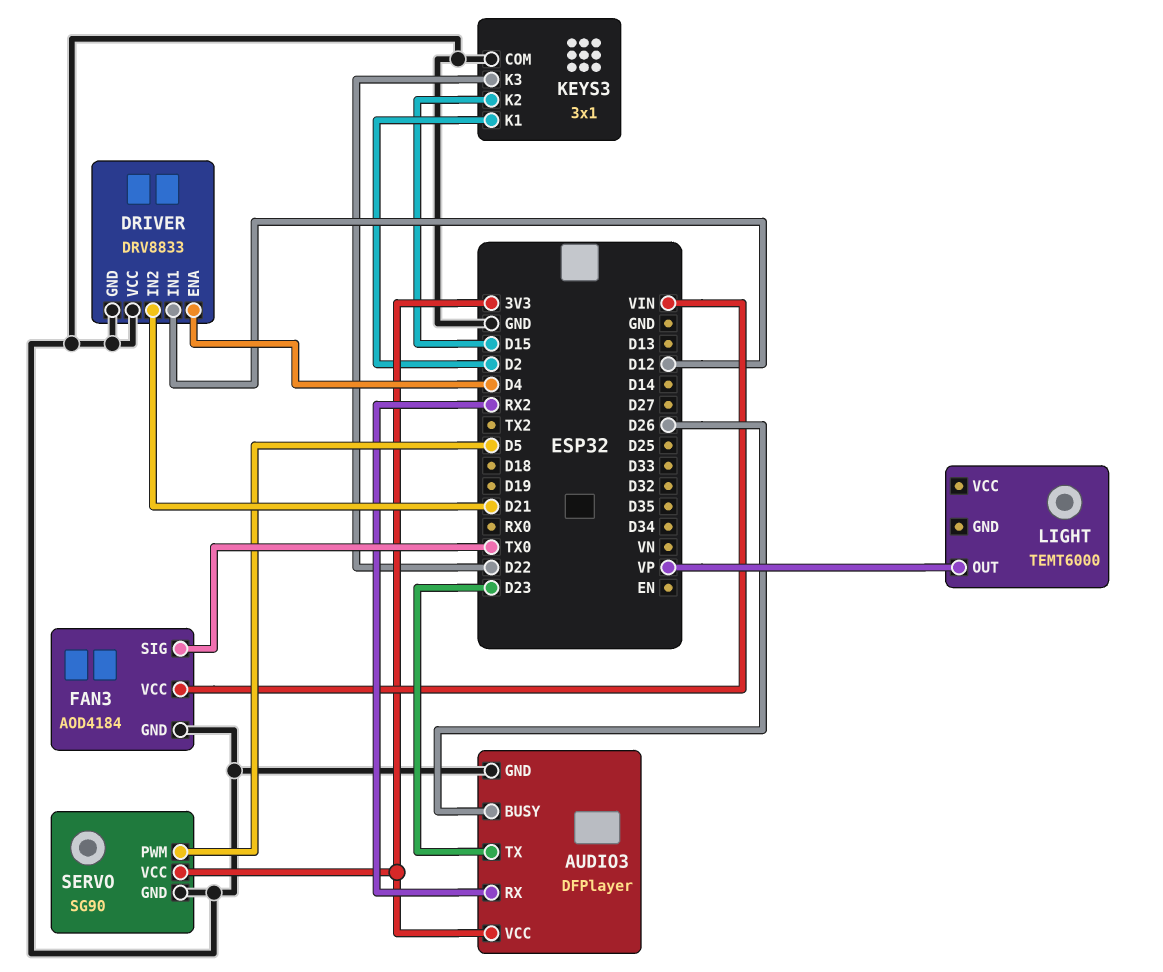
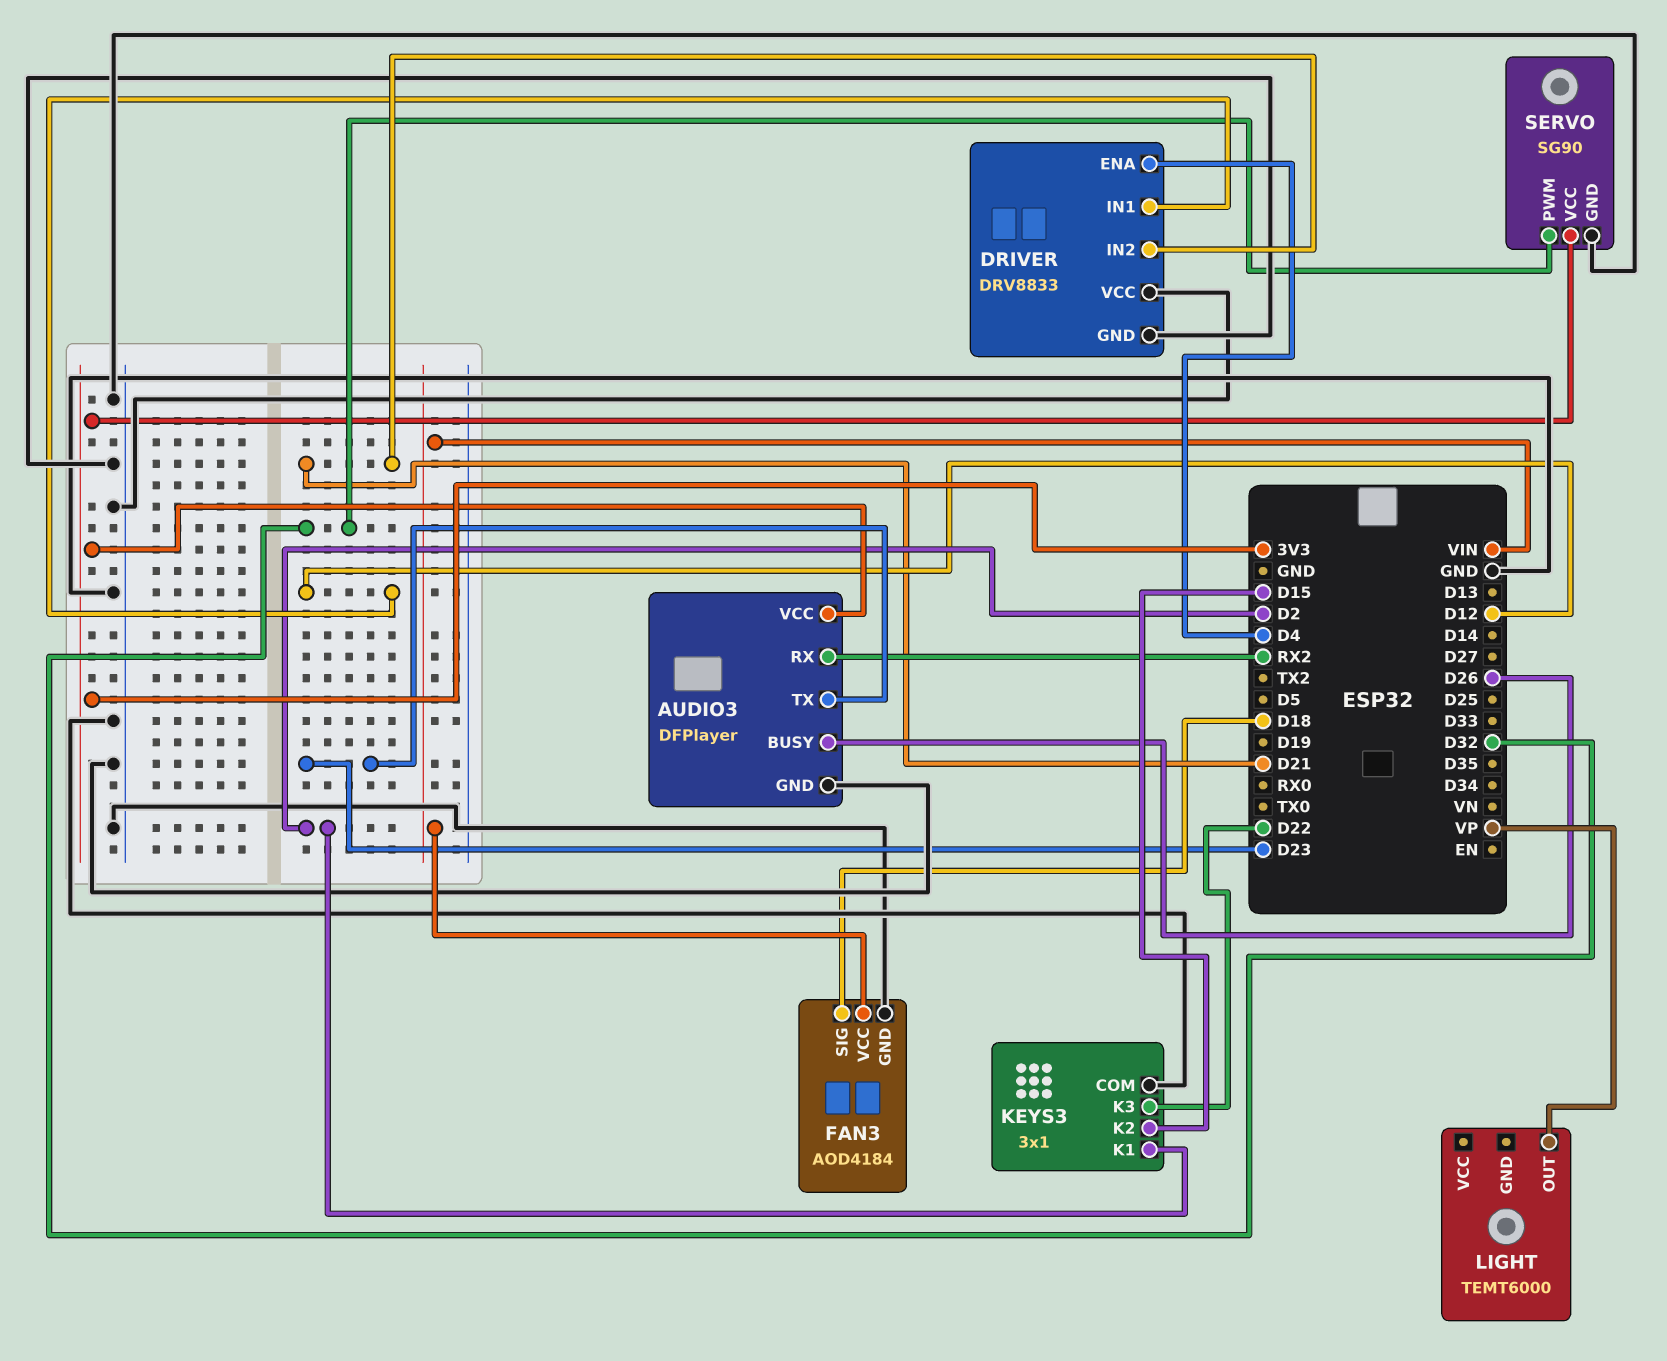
FAN3 pin SIG: TX0 -> D18
SERVO pin PWM: D5 -> D32

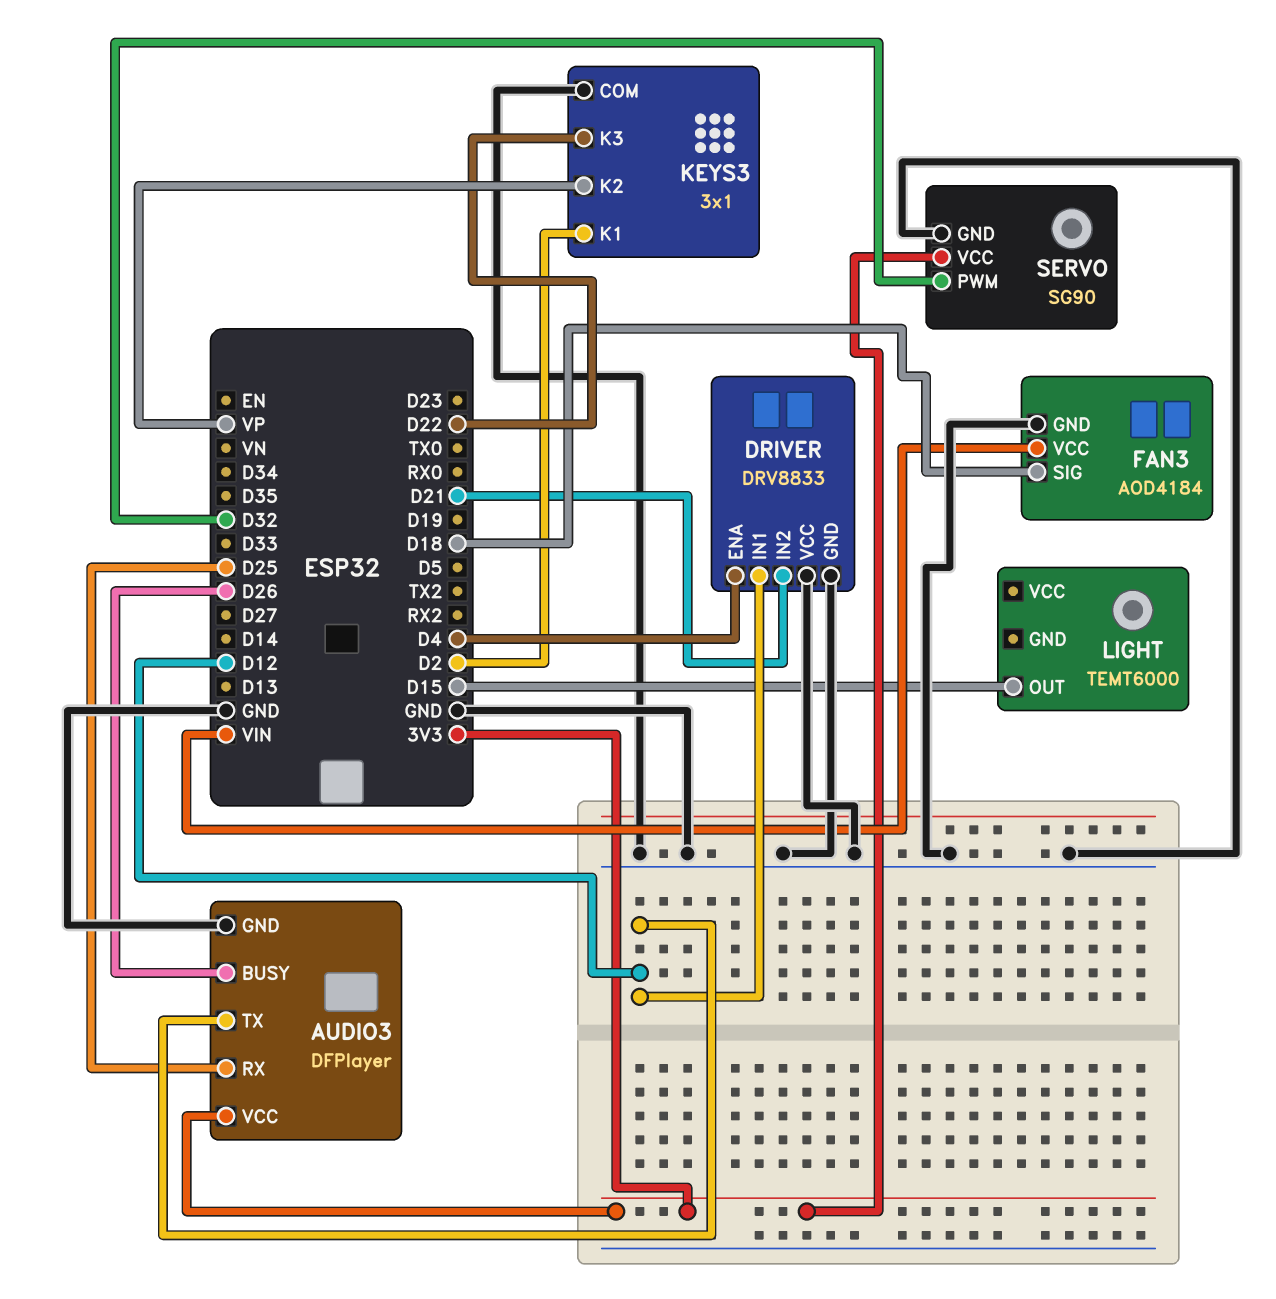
AUDIO3 pin RX: RX2 -> D25
AUDIO3 pin TX: D23 -> D12
KEYS3 pin K2: D15 -> VP
LIGHT pin OUT: VP -> D15

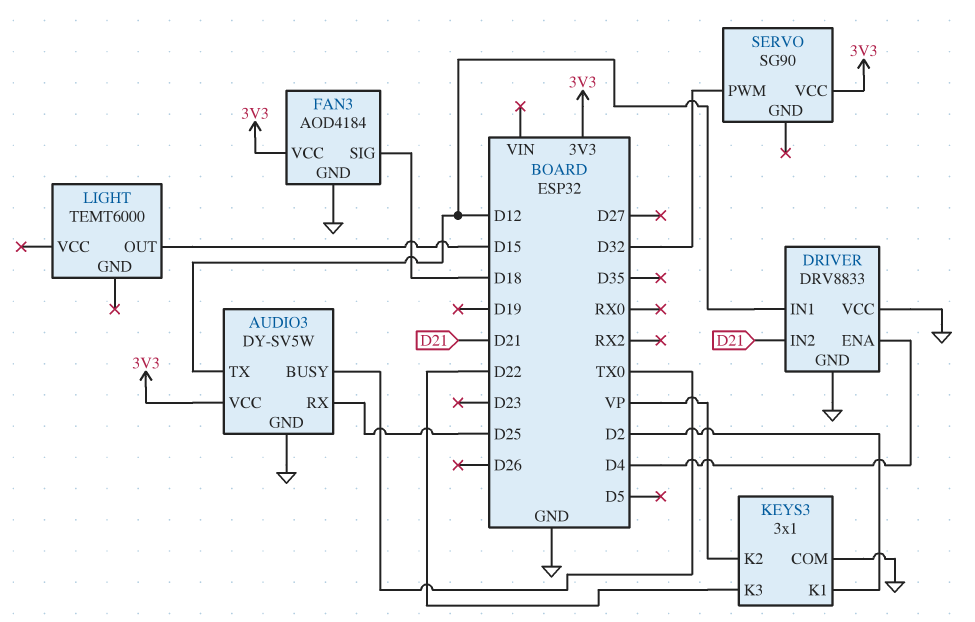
AUDIO3: DFPlayer -> DY-SV5W
AUDIO3 pin BUSY: D26 -> TX0
FAN3 pin VCC: VIN -> 3V3
SERVO pin GND: GND -> none

